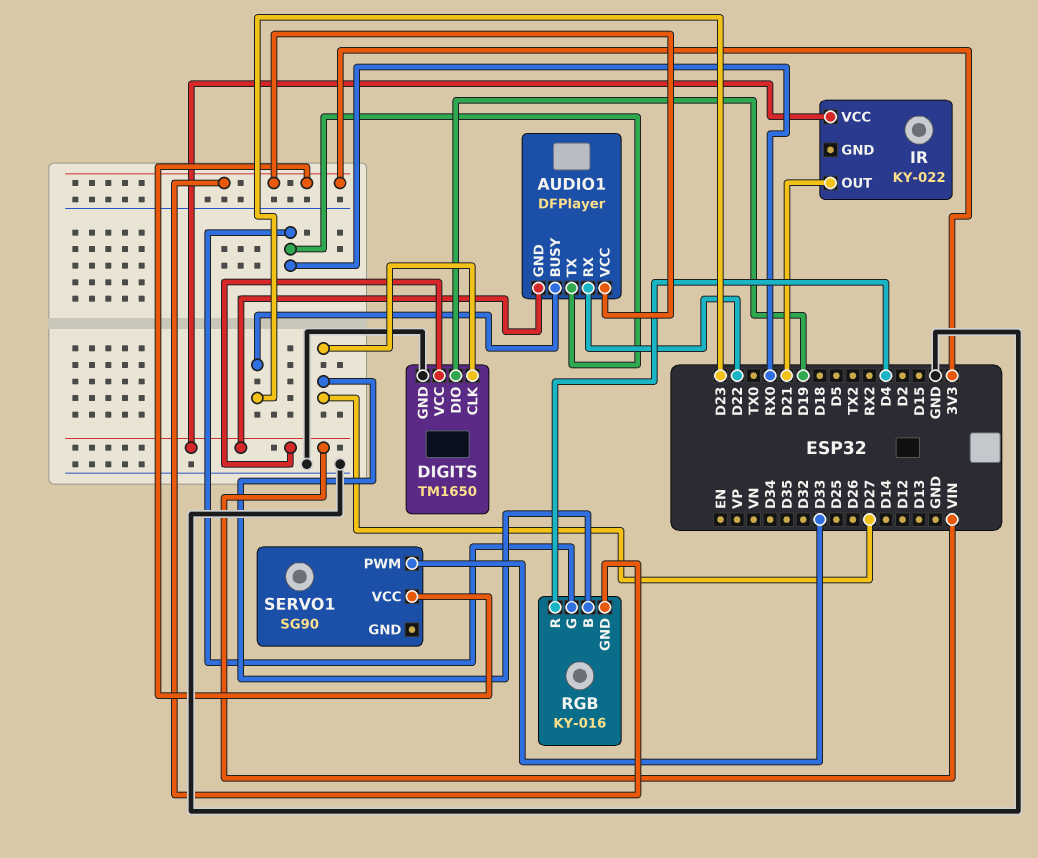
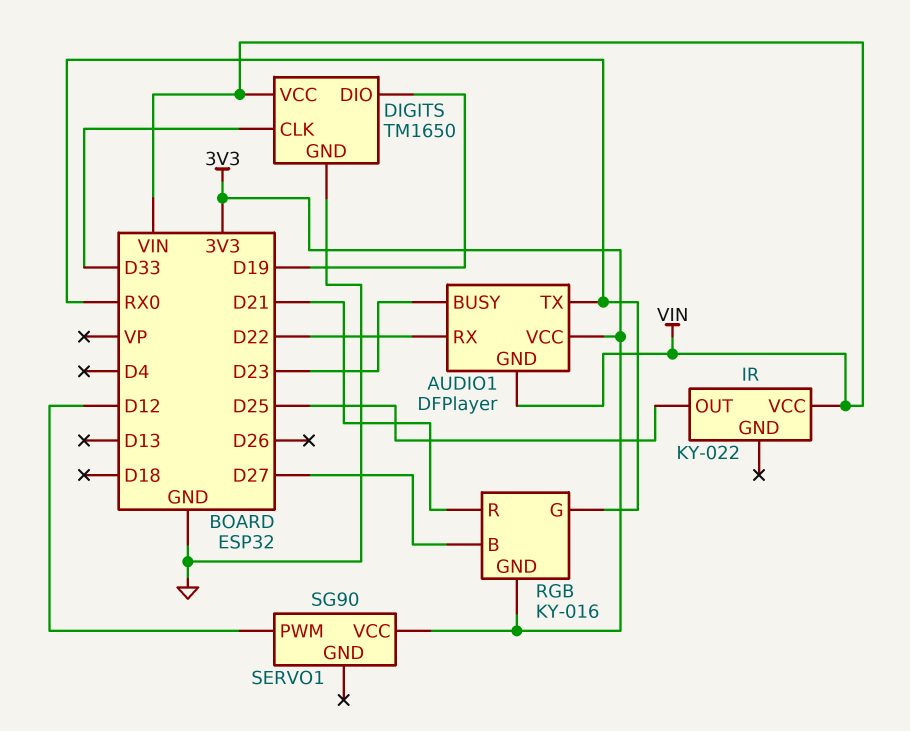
DIGITS pin CLK: D27 -> D33
IR pin OUT: D21 -> D25
RGB pin R: D4 -> D21
SERVO1 pin PWM: D33 -> D12

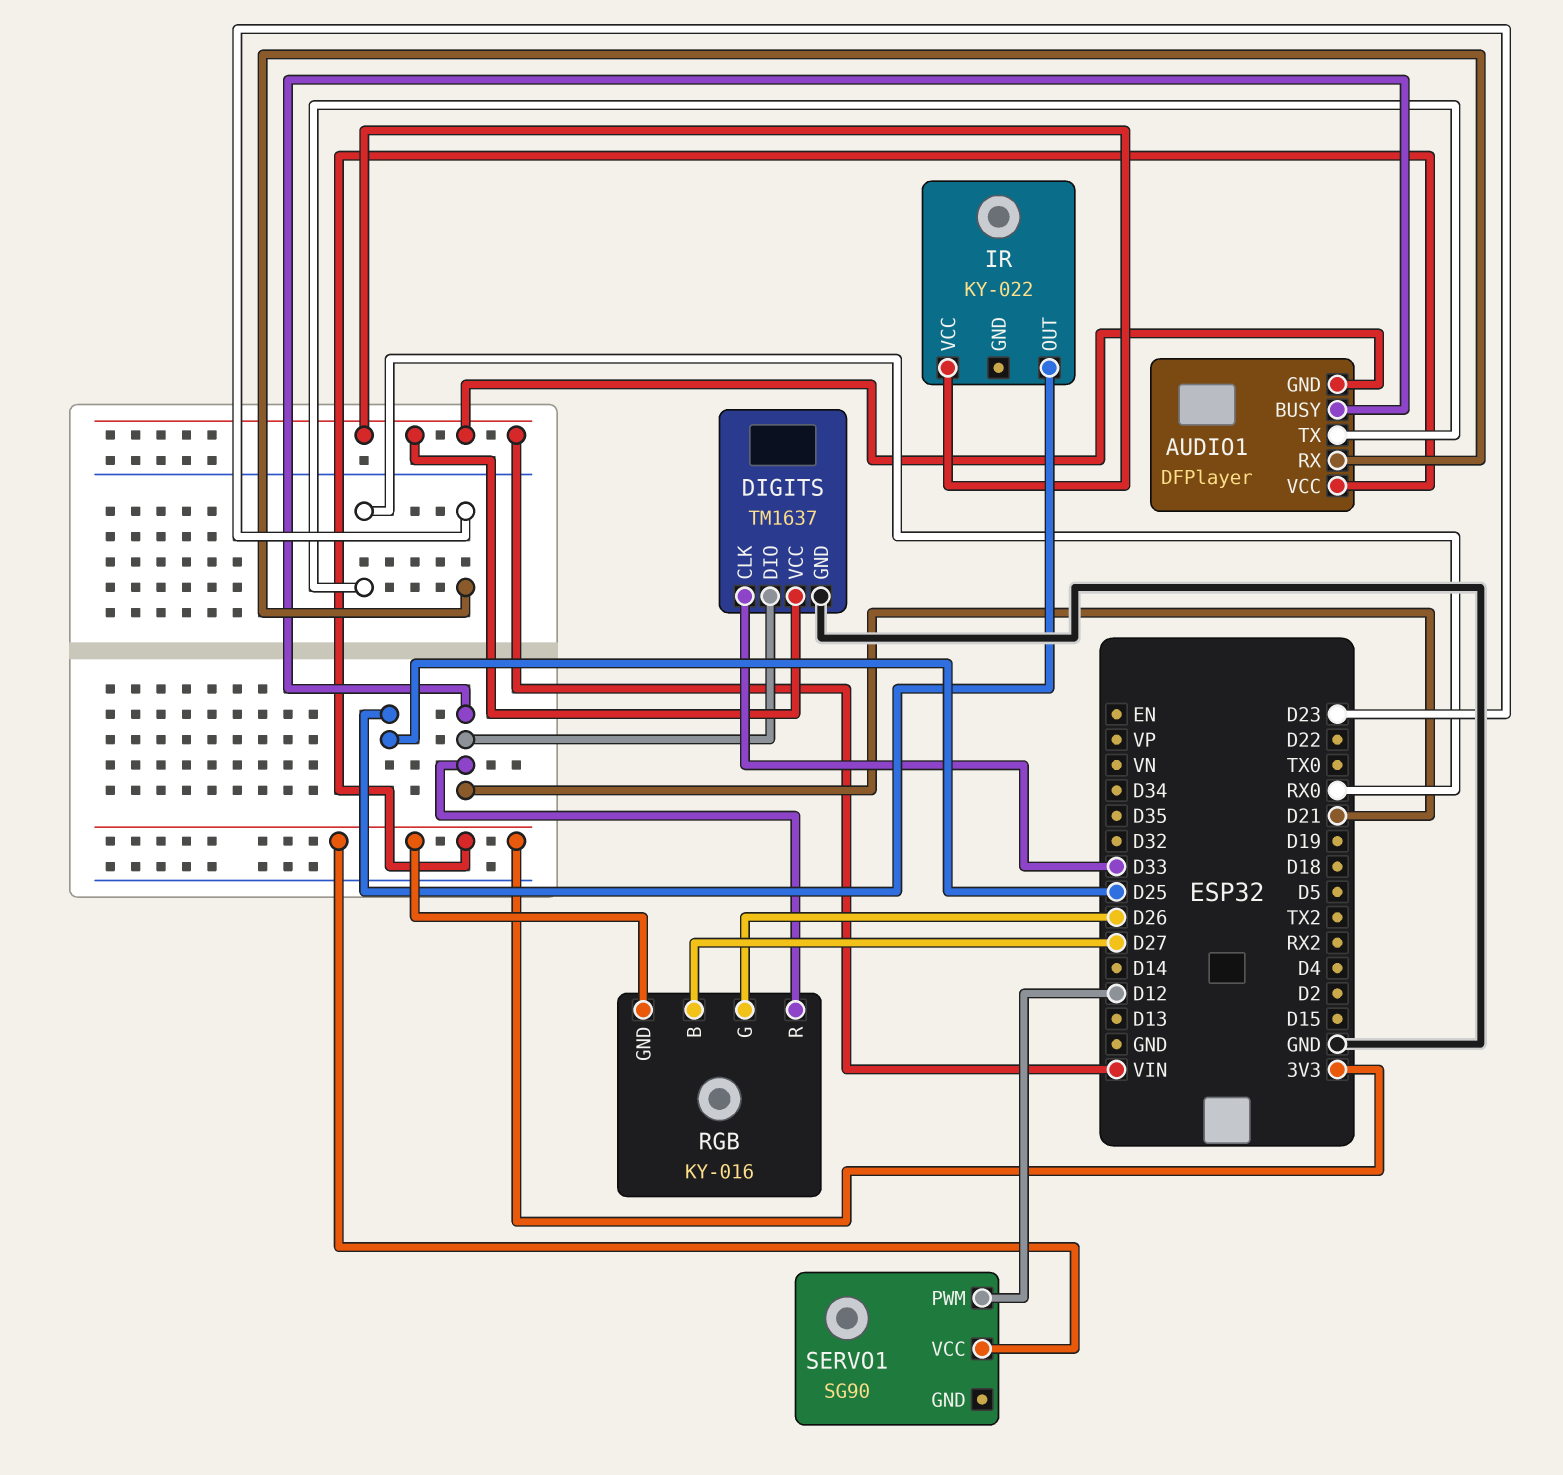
AUDIO1 pin BUSY: D23 -> D21
AUDIO1 pin RX: D22 -> D23
DIGITS: TM1650 -> TM1637
DIGITS pin DIO: D19 -> D21
RGB pin G: RX0 -> D26

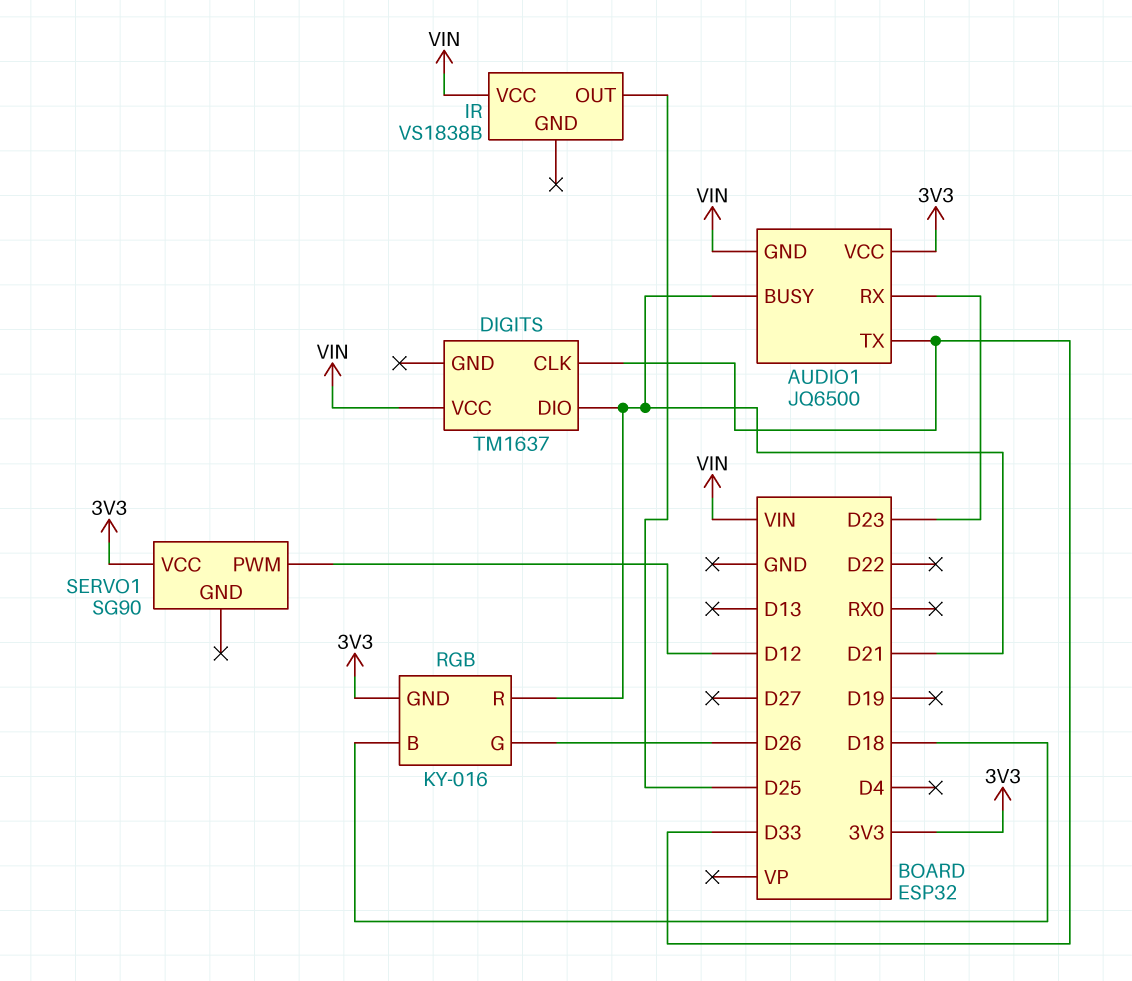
AUDIO1: DFPlayer -> JQ6500
AUDIO1 pin TX: RX0 -> D33
DIGITS pin GND: GND -> none
IR: KY-022 -> VS1838B
RGB pin B: D27 -> D18

